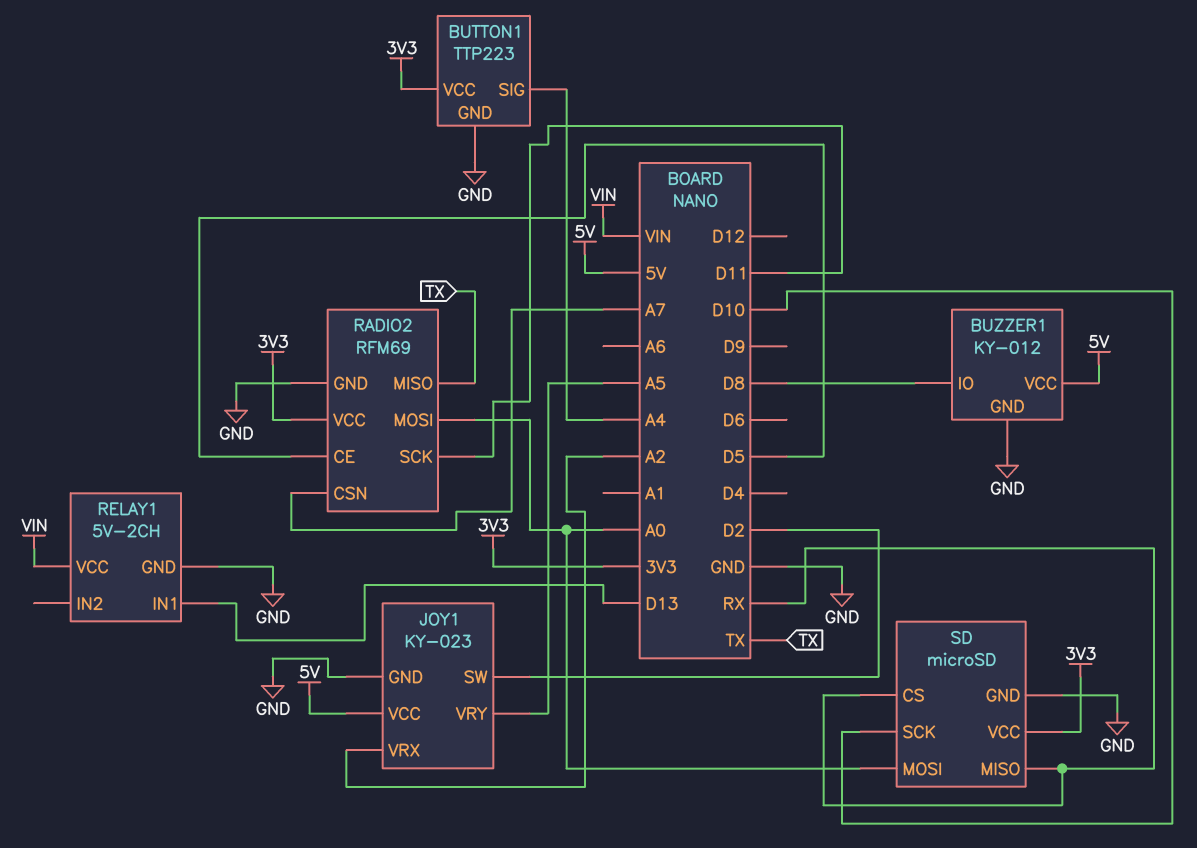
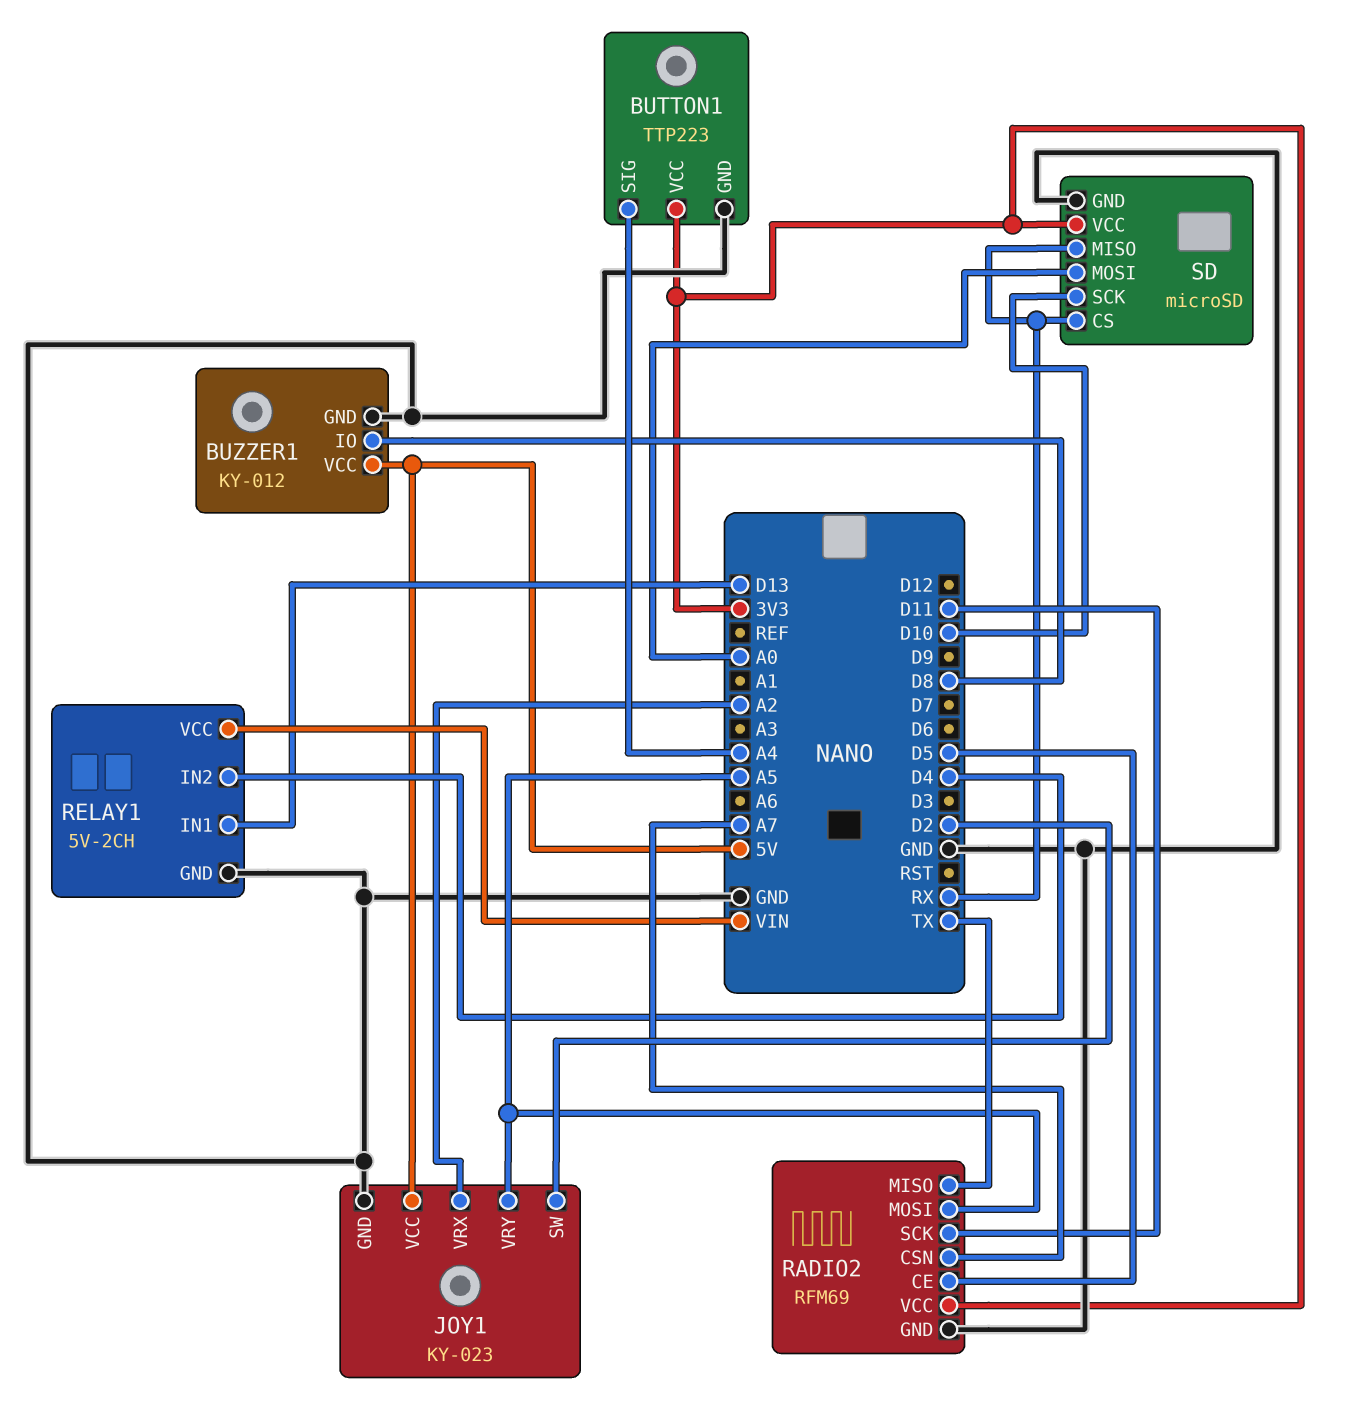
RADIO2 pin MOSI: A0 -> A5
RELAY1 pin IN2: none -> D4

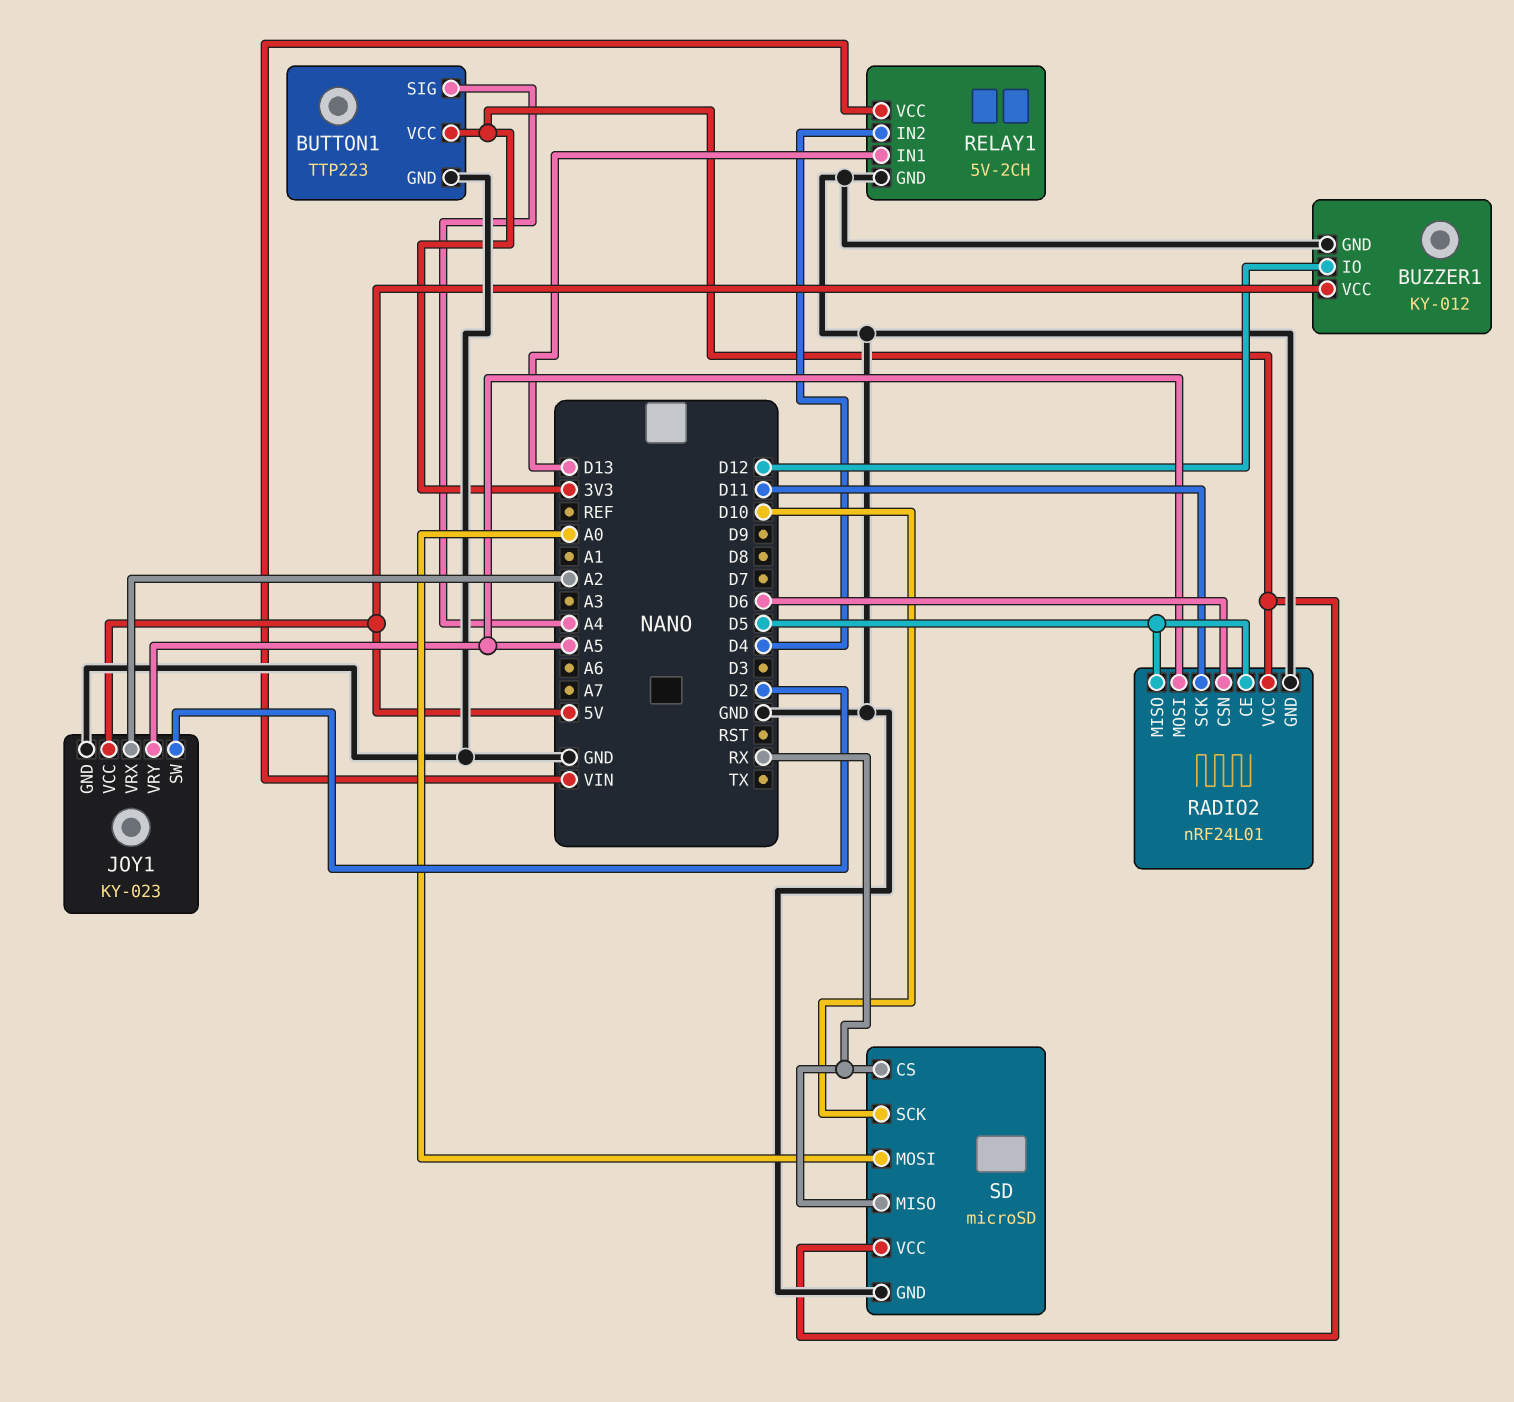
BUZZER1 pin IO: D8 -> D12
RADIO2: RFM69 -> nRF24L01
RADIO2 pin CSN: A7 -> D6
RADIO2 pin MISO: TX -> D5

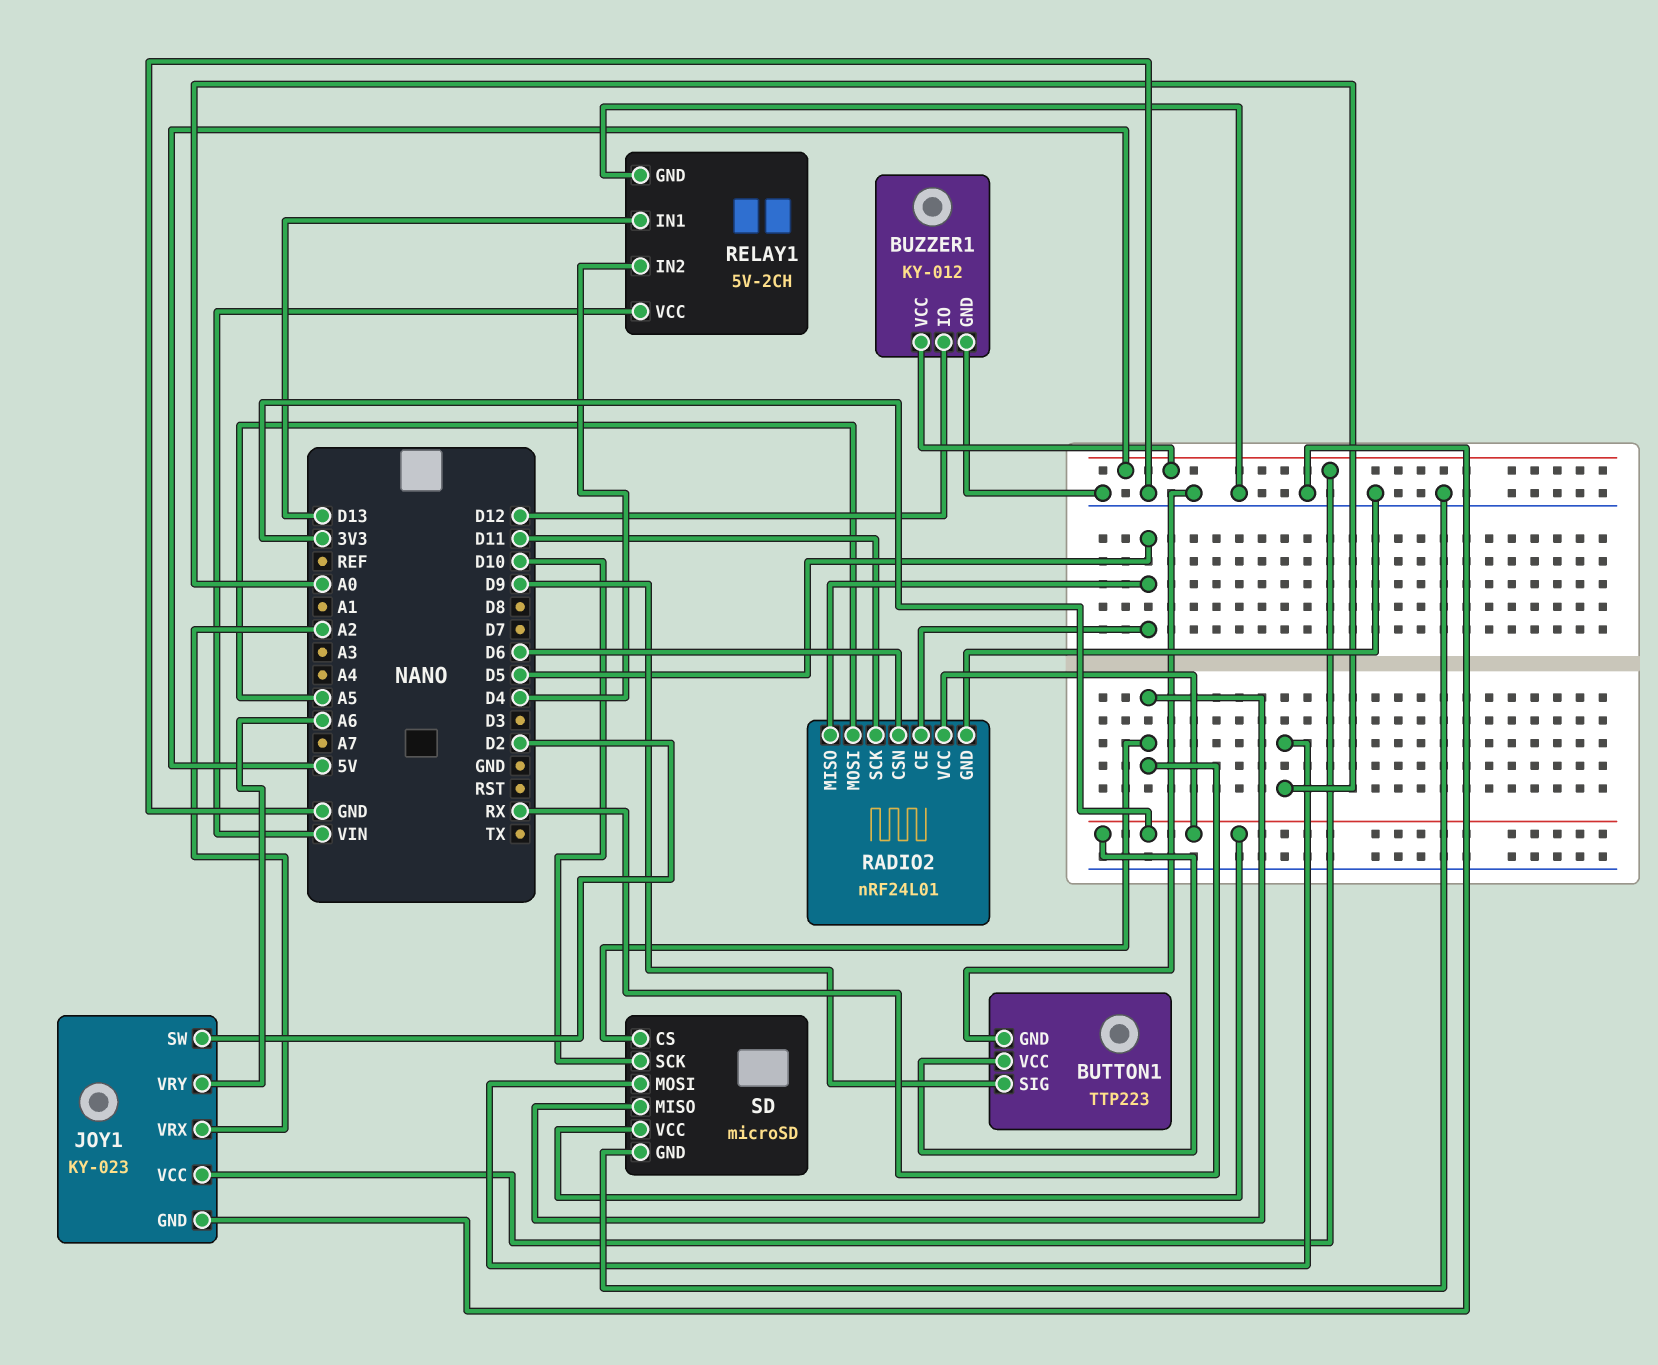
BUTTON1 pin SIG: A4 -> D9
JOY1 pin VRY: A5 -> A6

